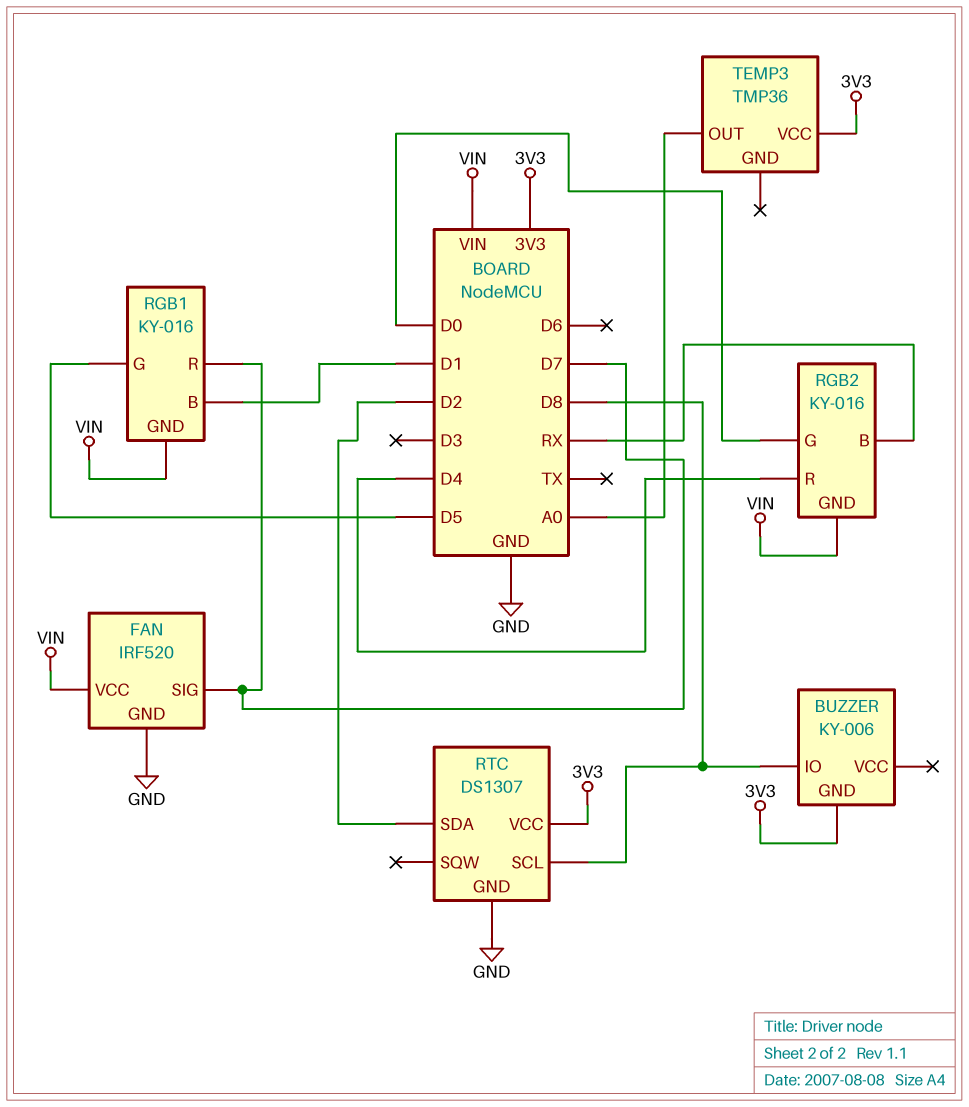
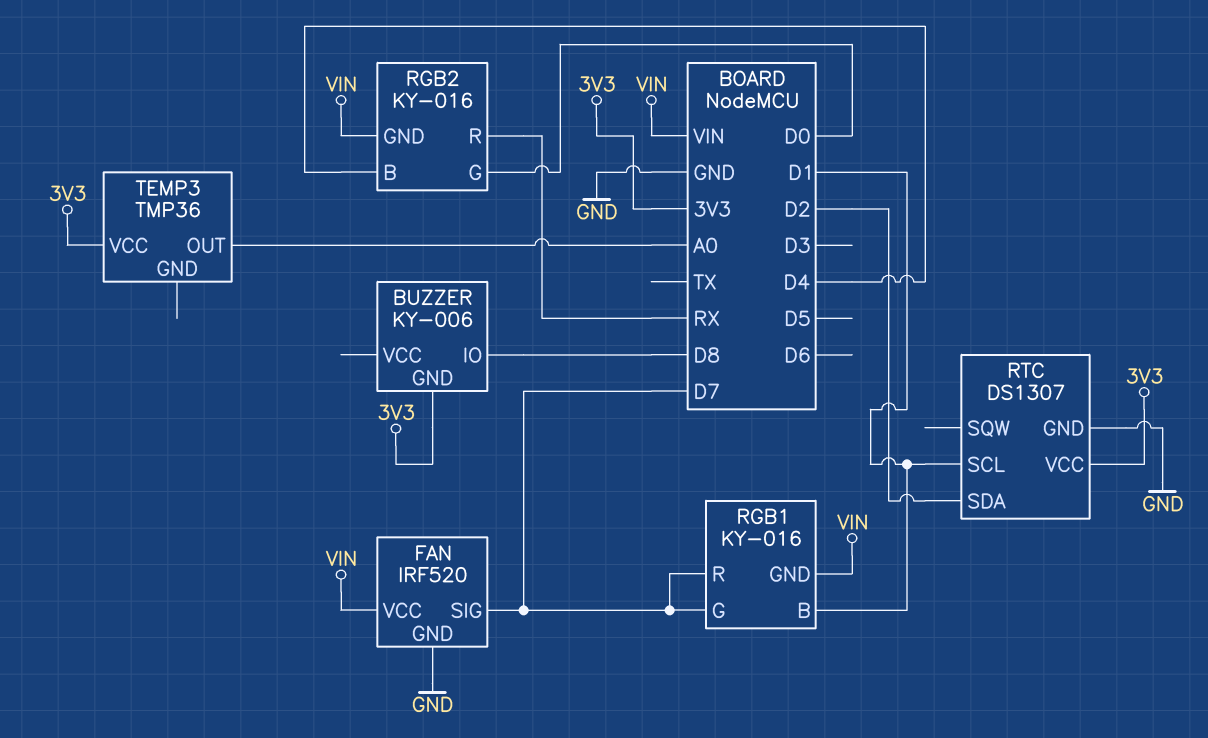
RGB1 pin G: D5 -> D7
RGB2 pin B: RX -> D4
RGB2 pin R: D4 -> RX
RTC pin SCL: D8 -> D1

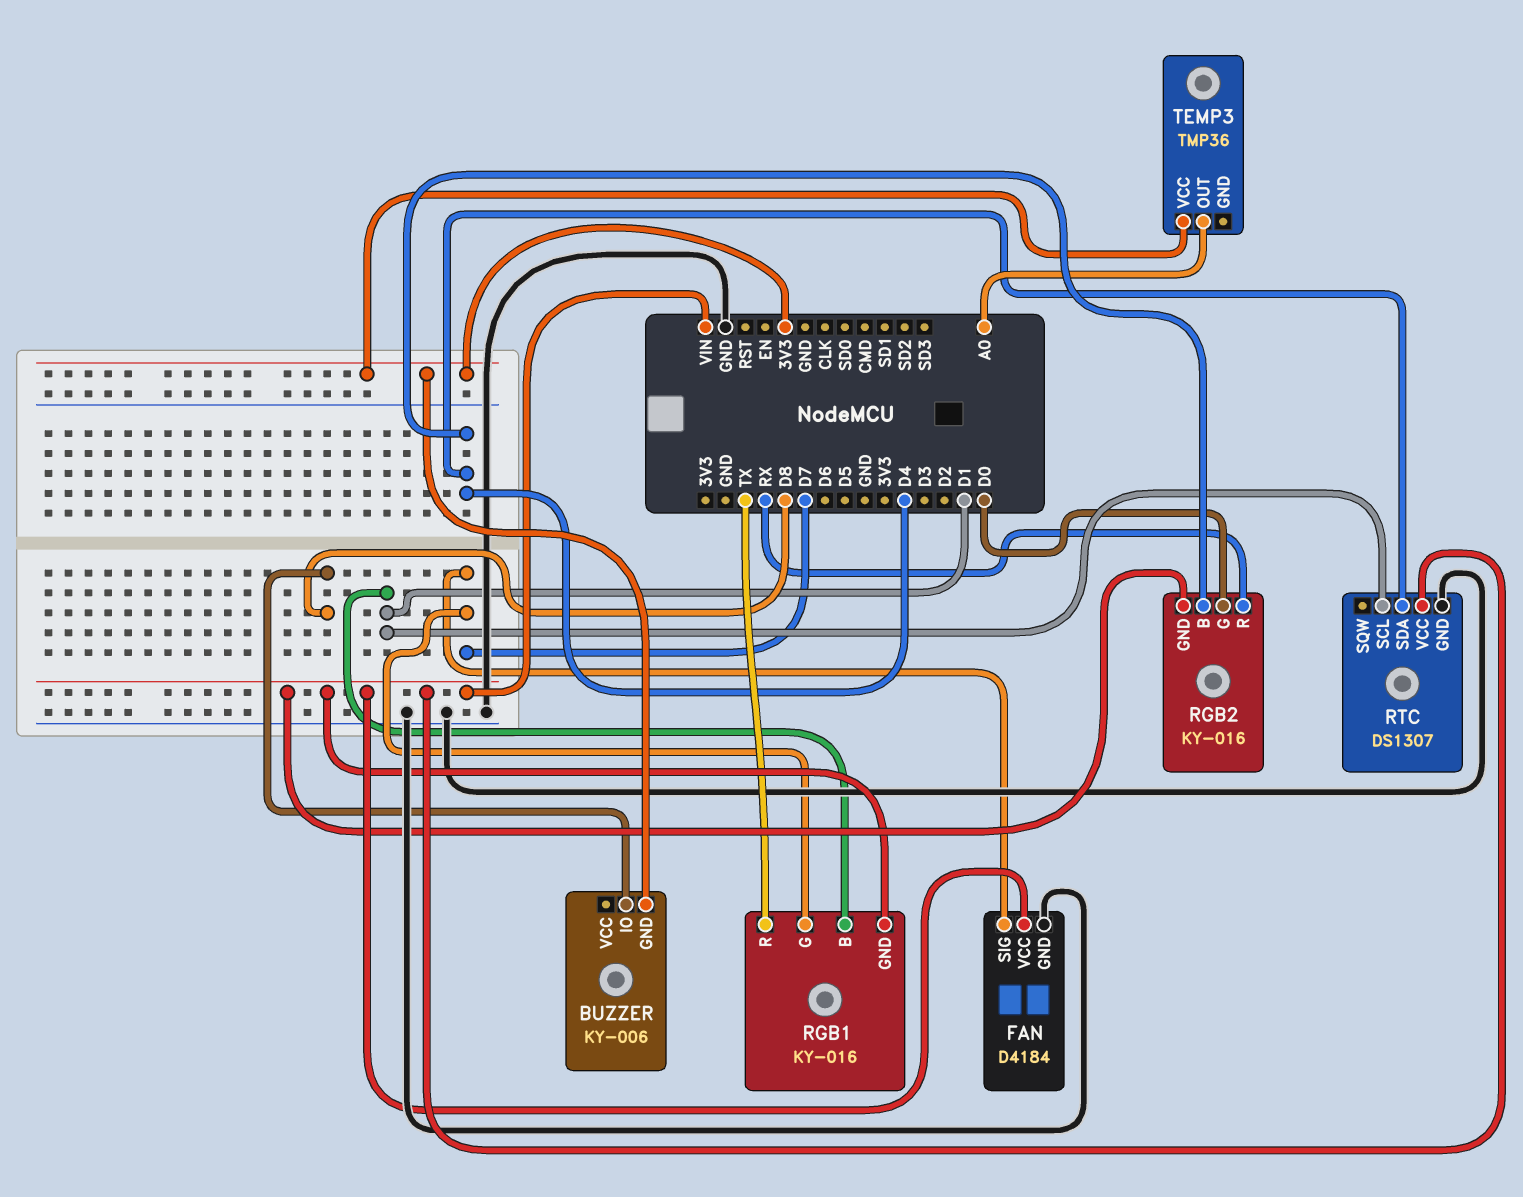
FAN: IRF520 -> D4184
RGB1 pin R: D7 -> TX
RTC pin SDA: D2 -> D4
RTC pin VCC: 3V3 -> VIN

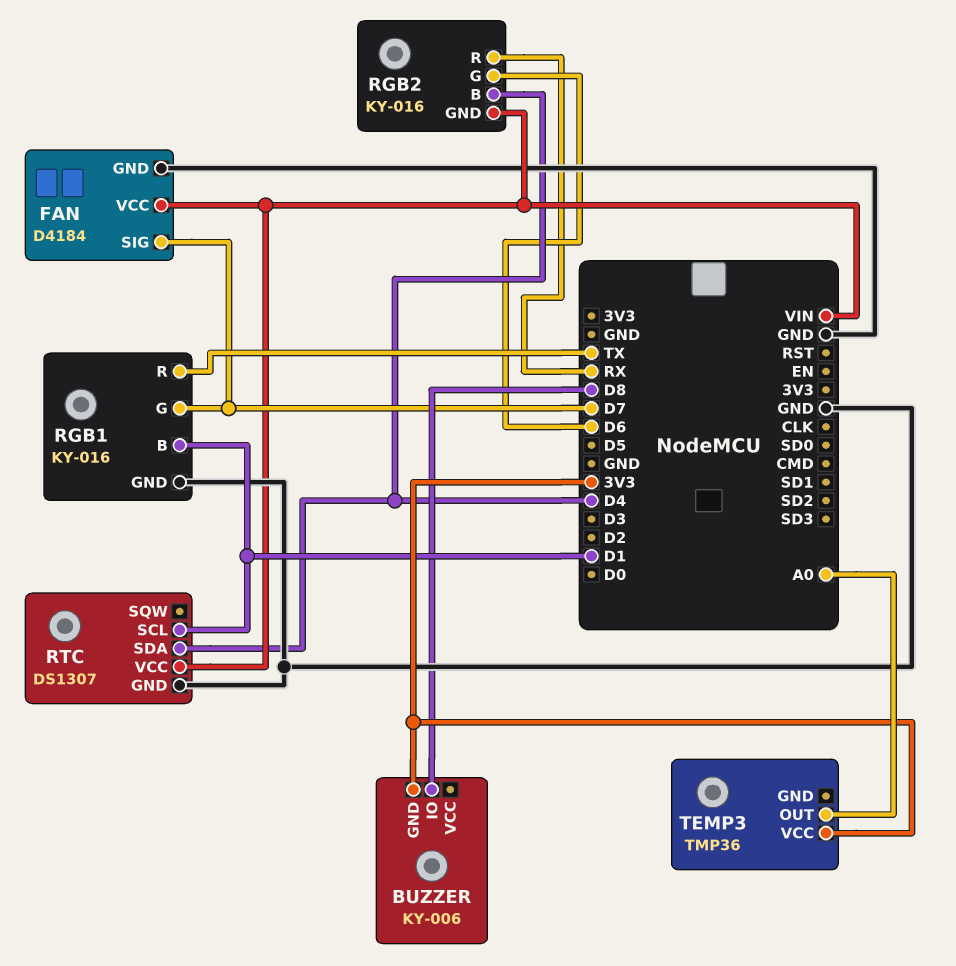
RGB1 pin GND: VIN -> GND
RGB2 pin G: D0 -> D6

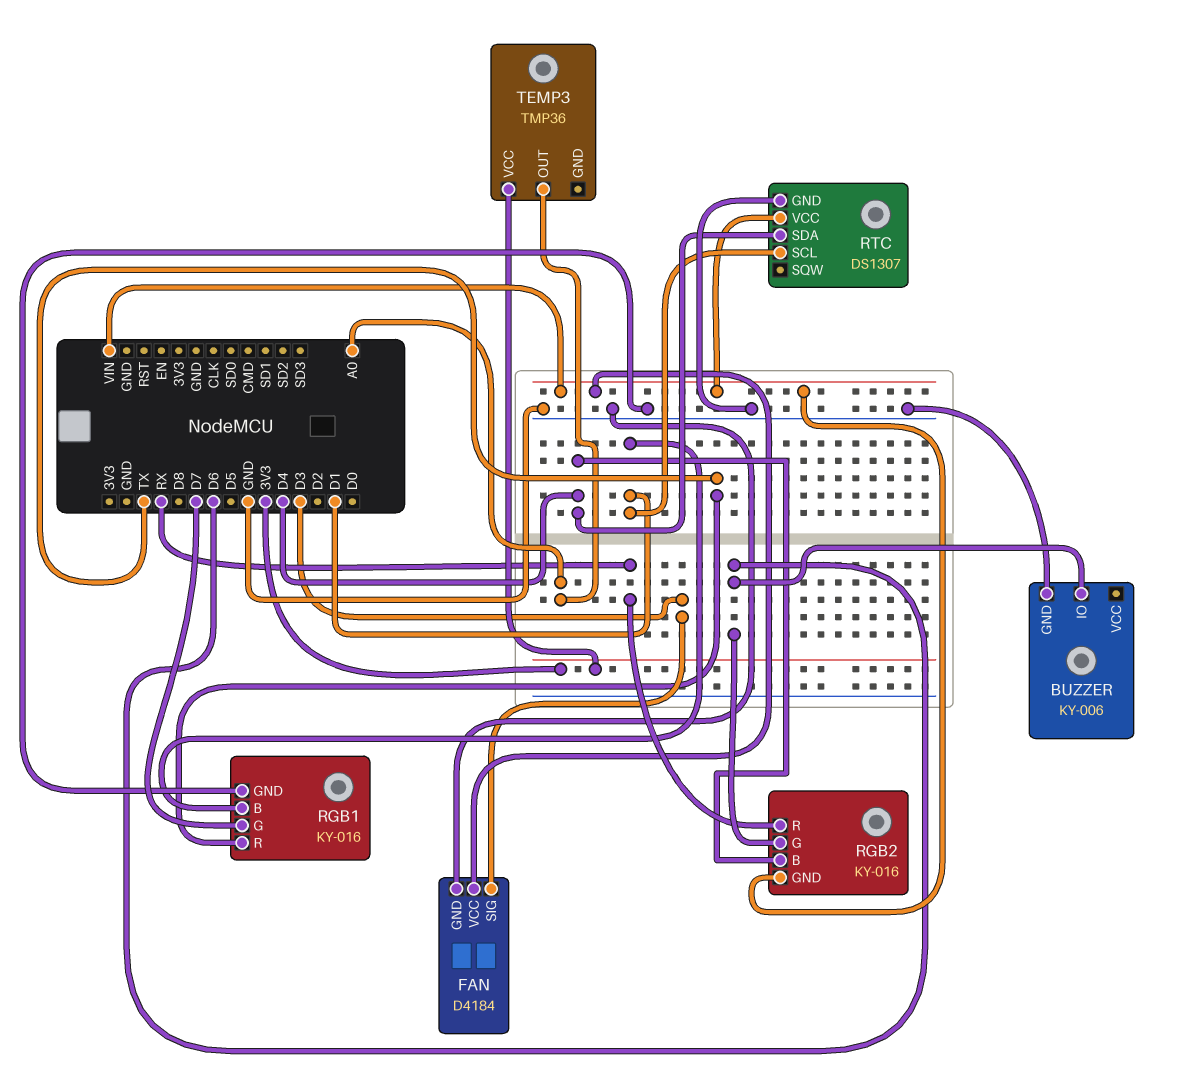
BUZZER pin GND: 3V3 -> GND
BUZZER pin IO: D8 -> D6
FAN pin SIG: D7 -> D3

